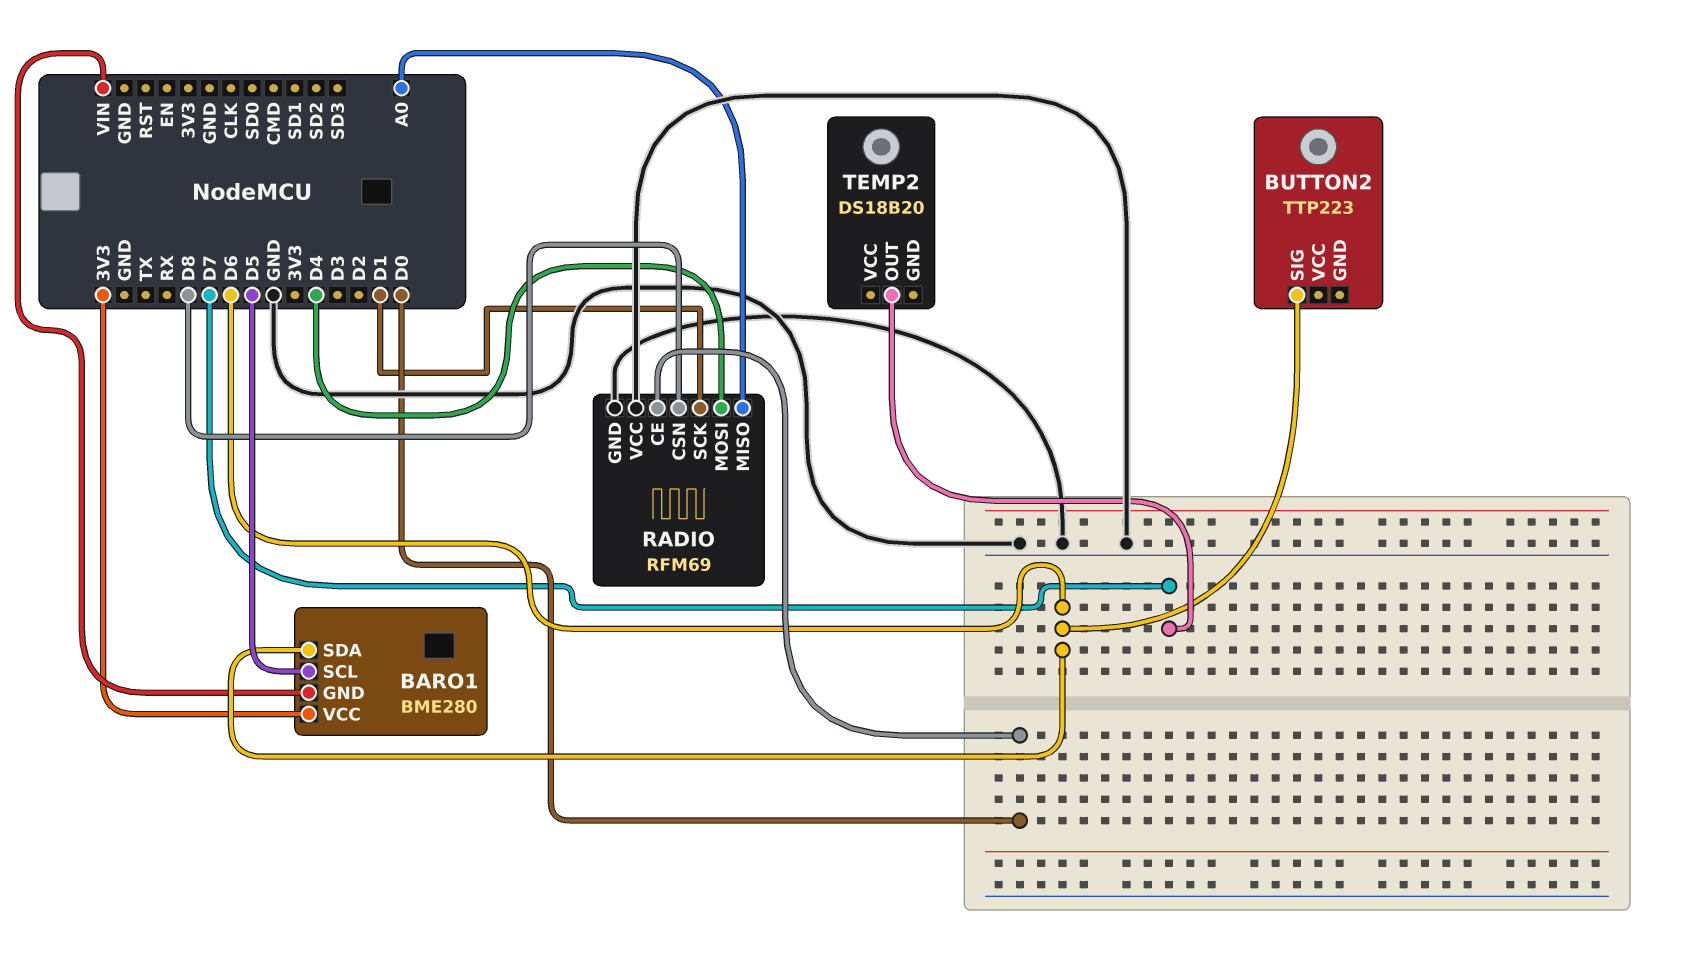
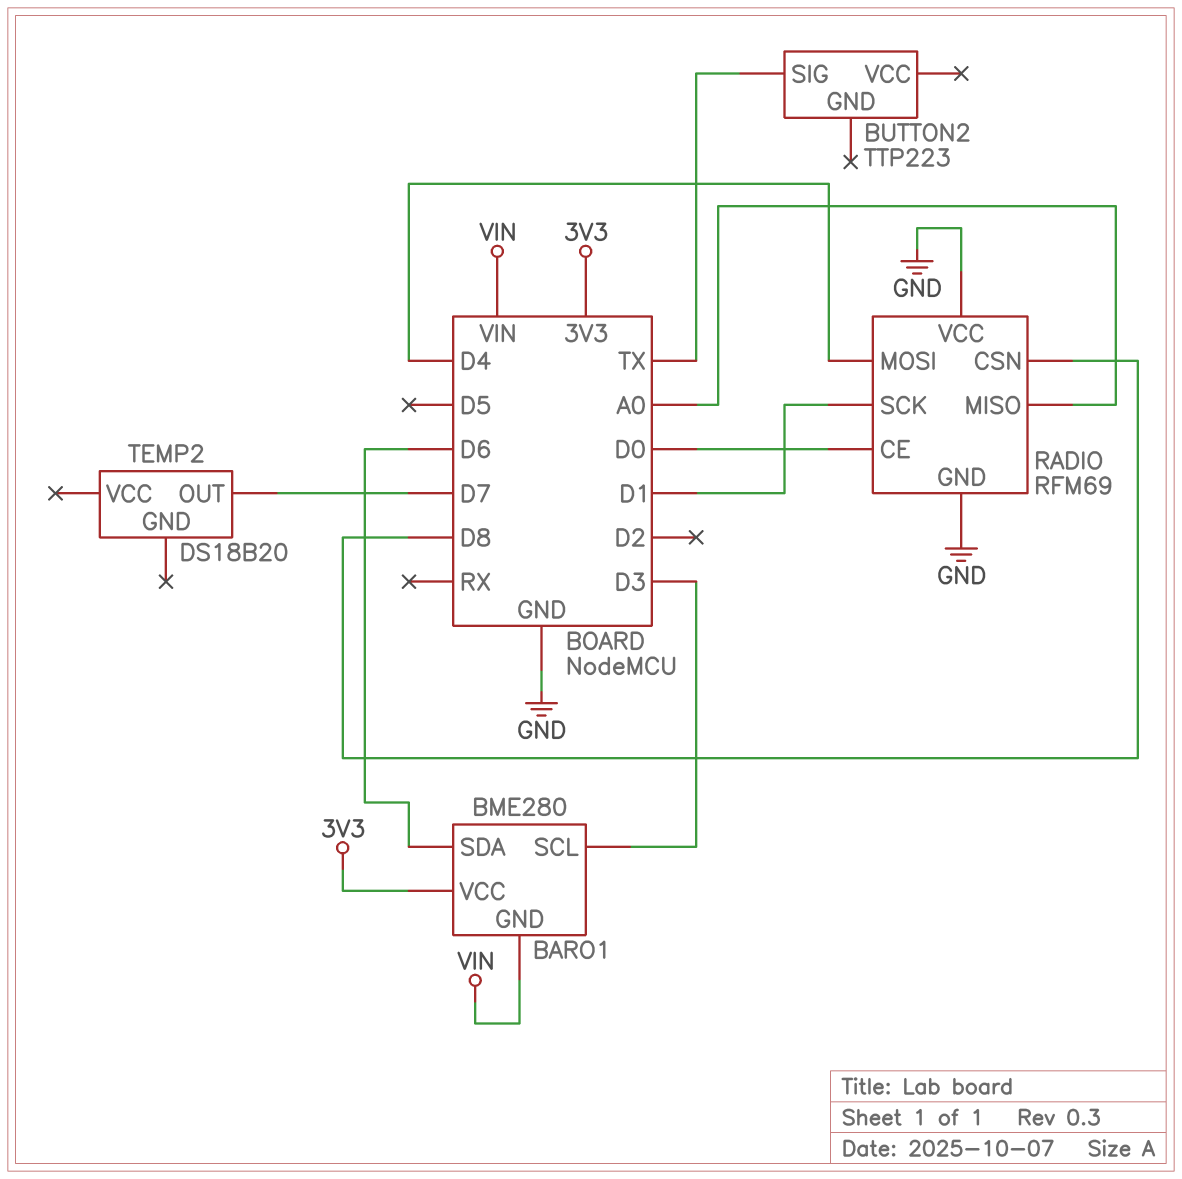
BARO1 pin SCL: D5 -> D3
BUTTON2 pin SIG: D6 -> TX

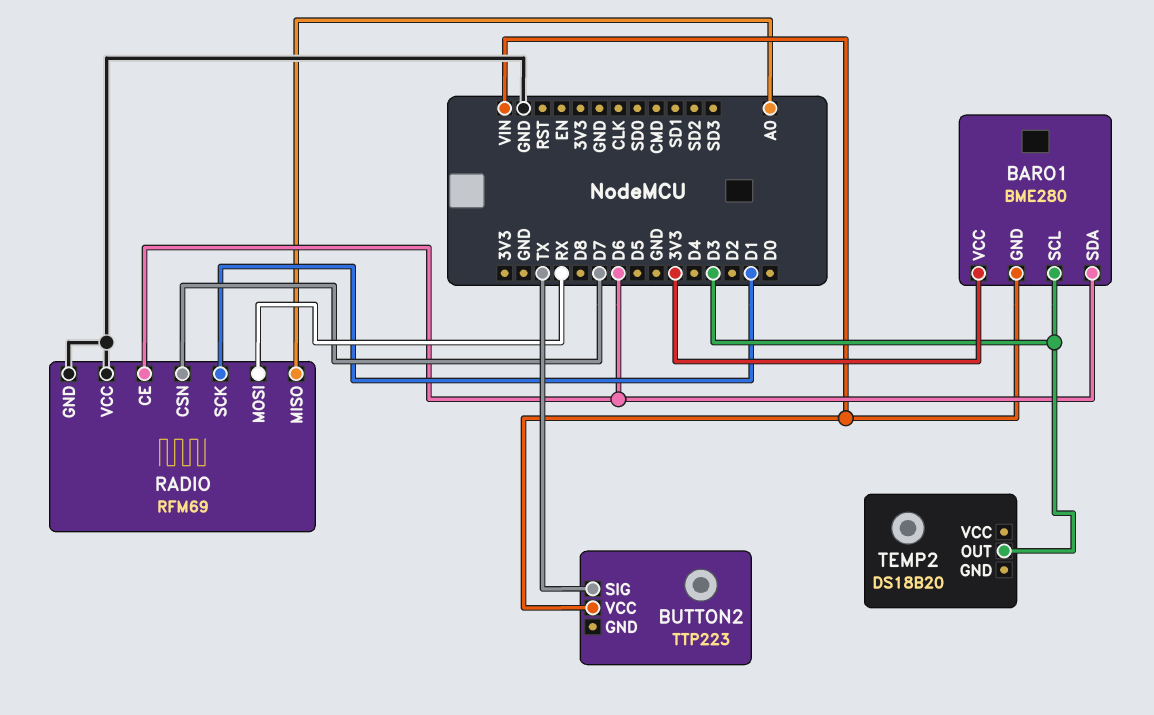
BUTTON2 pin VCC: none -> VIN
RADIO pin CE: D0 -> D6
RADIO pin CSN: D8 -> D7
RADIO pin MOSI: D4 -> RX
TEMP2 pin OUT: D7 -> D3

